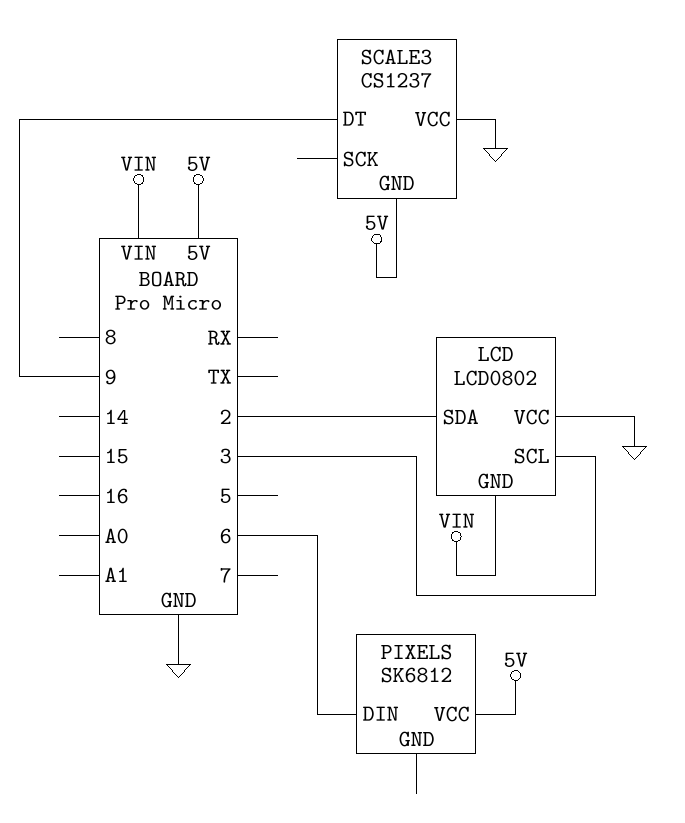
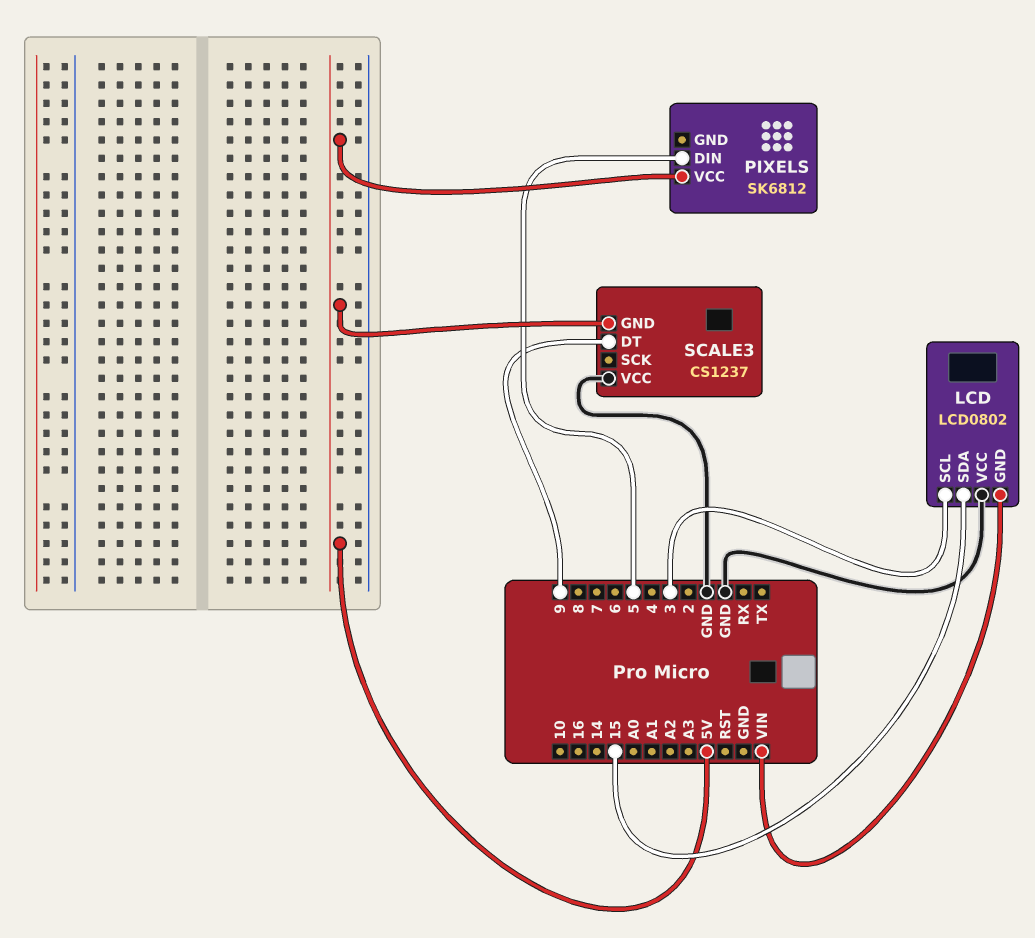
LCD pin SDA: 2 -> 15
PIXELS pin DIN: 6 -> 5

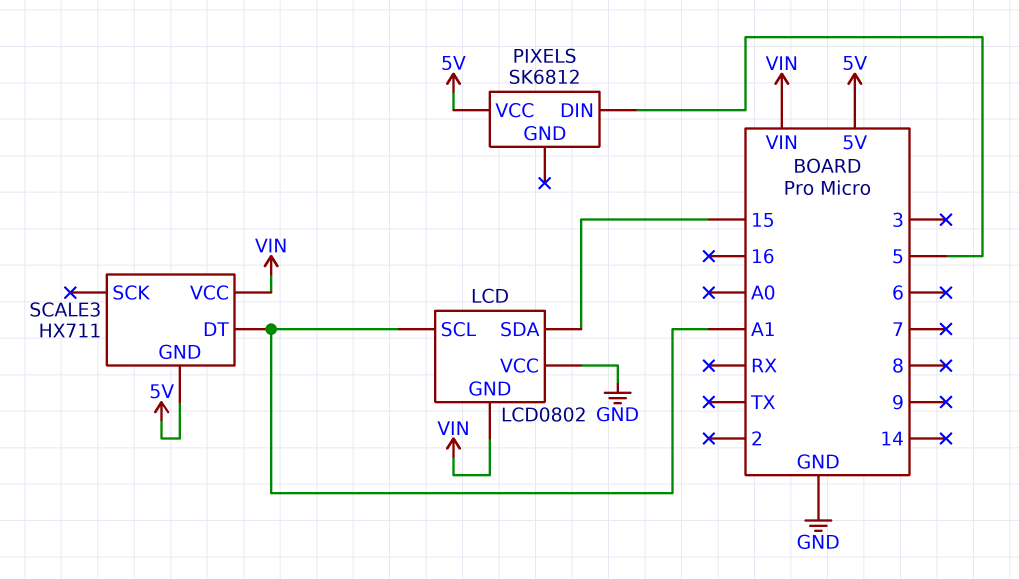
LCD pin SCL: 3 -> A1
SCALE3: CS1237 -> HX711
SCALE3 pin DT: 9 -> A1
SCALE3 pin VCC: GND -> VIN

